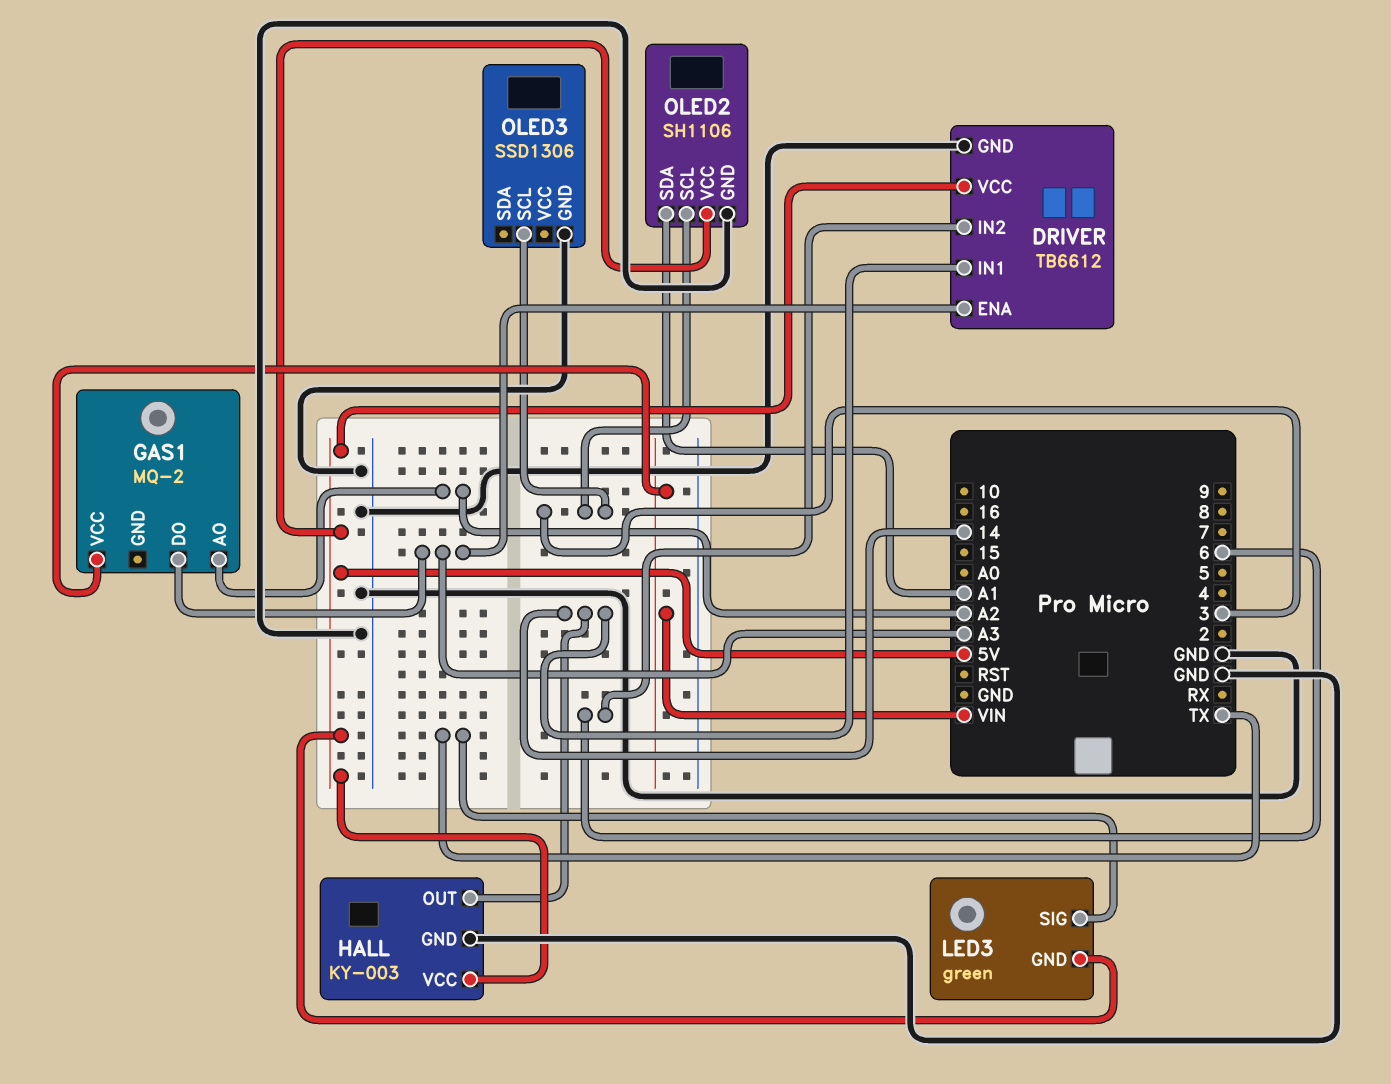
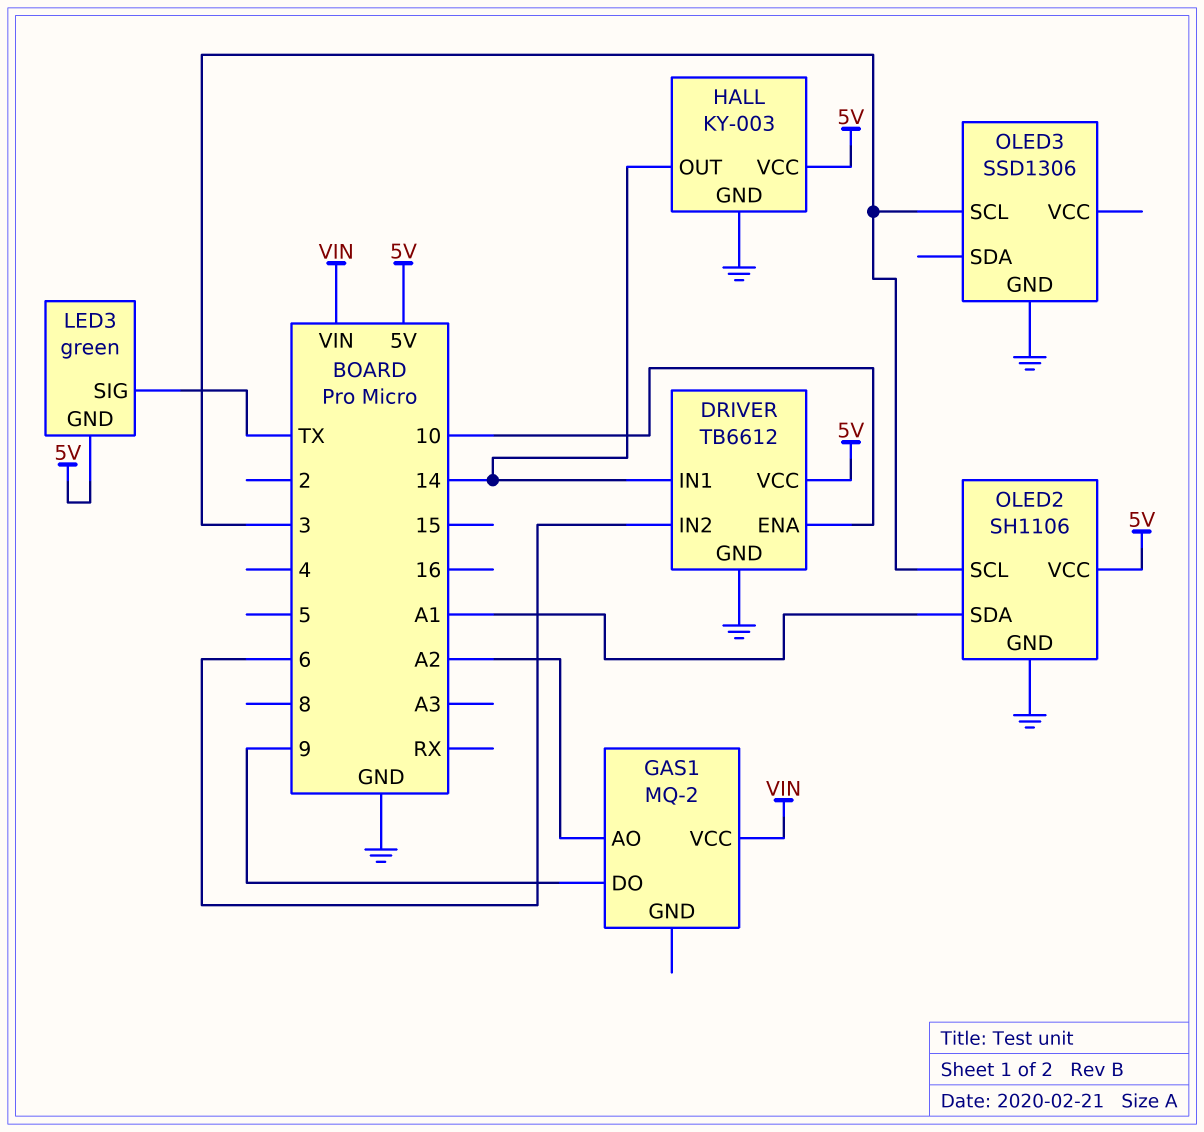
DRIVER pin ENA: A3 -> 10
GAS1 pin DO: A3 -> 9

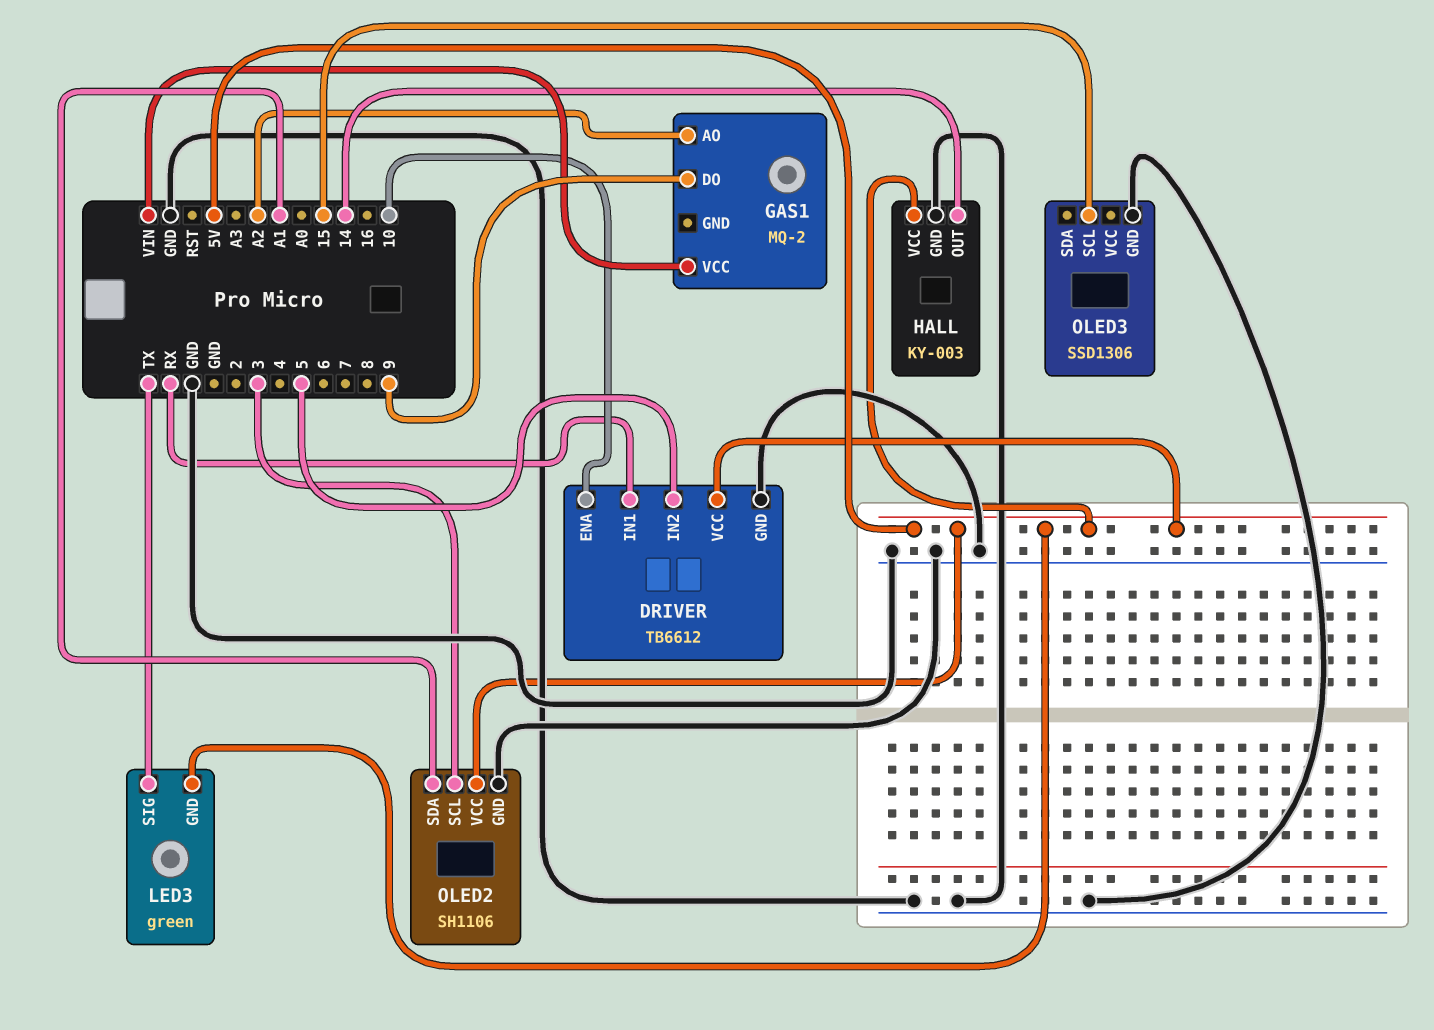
DRIVER pin IN1: 14 -> RX
DRIVER pin IN2: 6 -> 5
OLED3 pin SCL: 3 -> 15

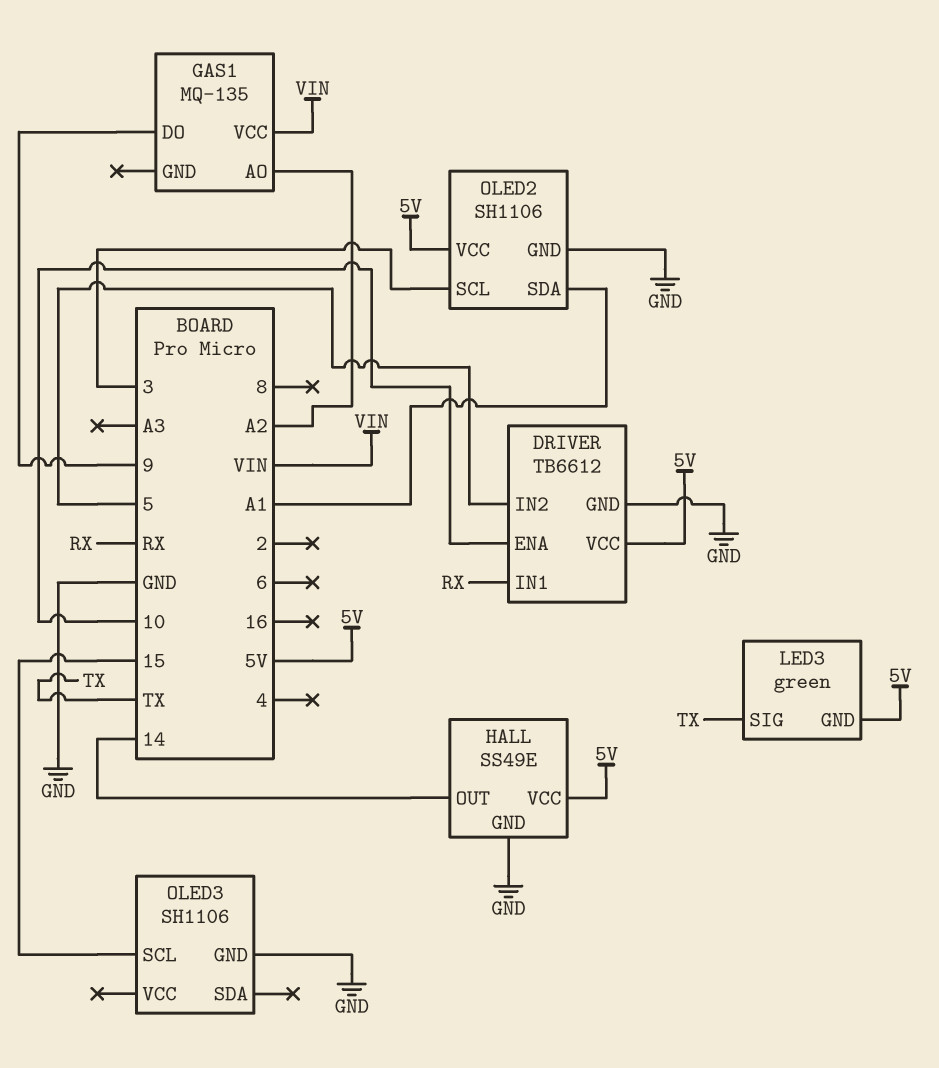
GAS1: MQ-2 -> MQ-135
HALL: KY-003 -> SS49E
OLED3: SSD1306 -> SH1106

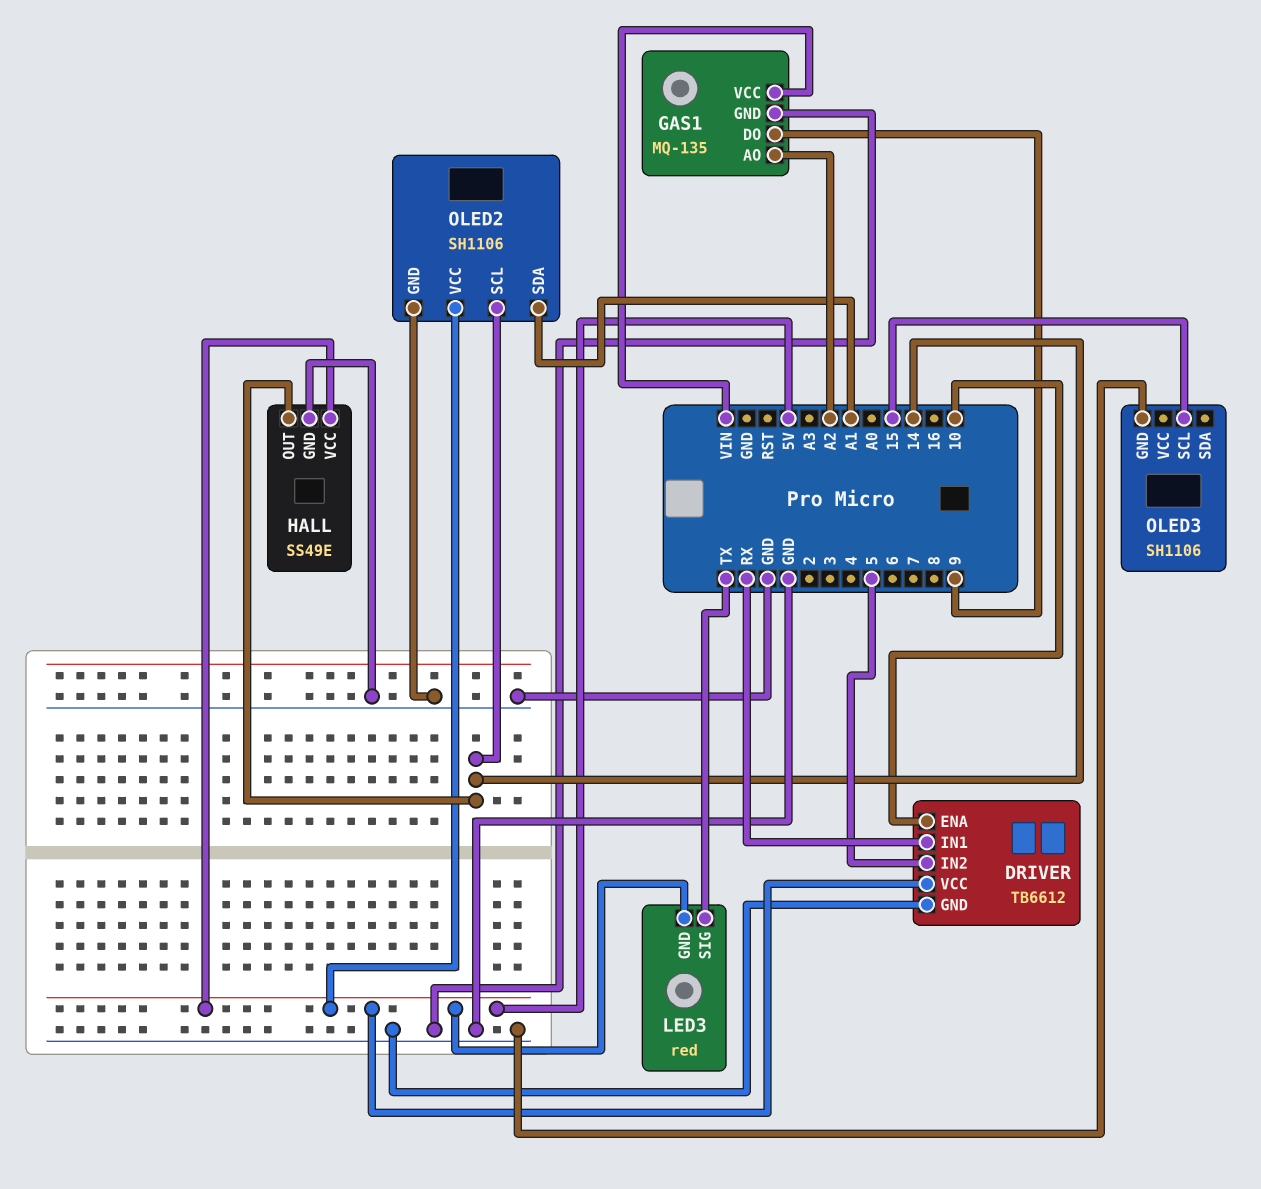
GAS1 pin GND: none -> GND
LED3: green -> red
OLED2 pin SCL: 3 -> 14

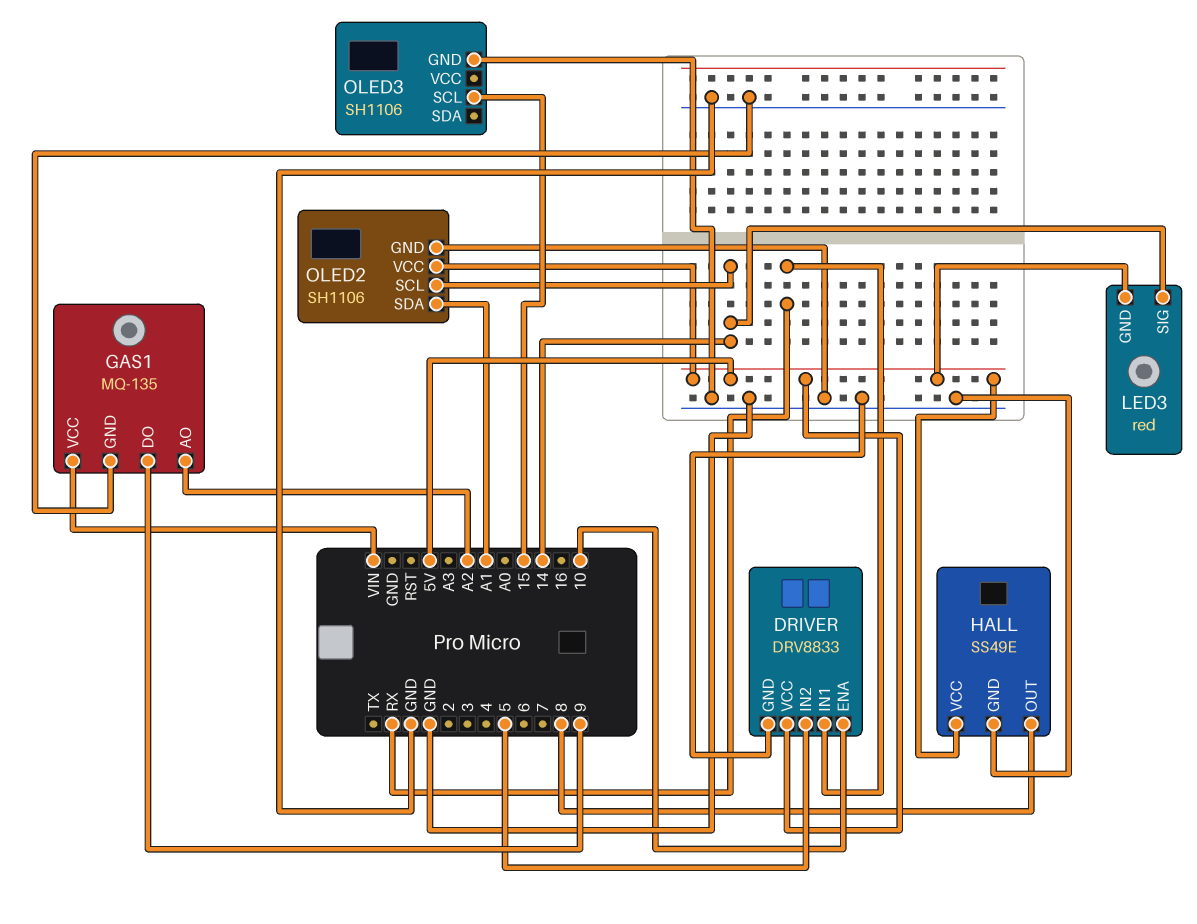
DRIVER: TB6612 -> DRV8833
HALL pin OUT: 14 -> 8
LED3 pin SIG: TX -> 14

